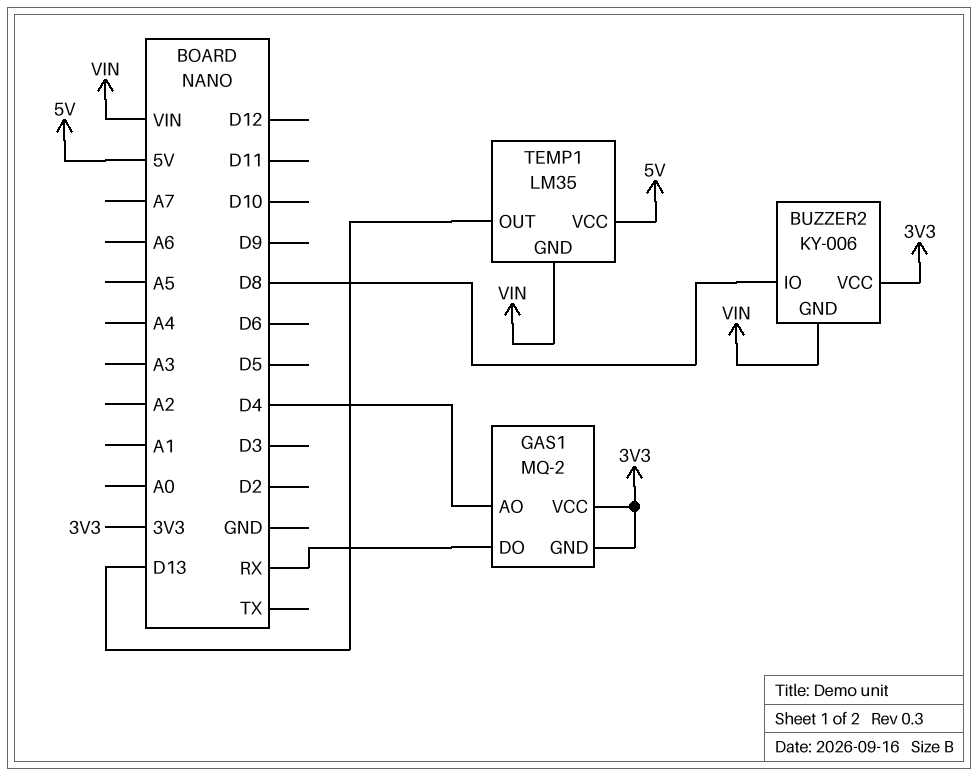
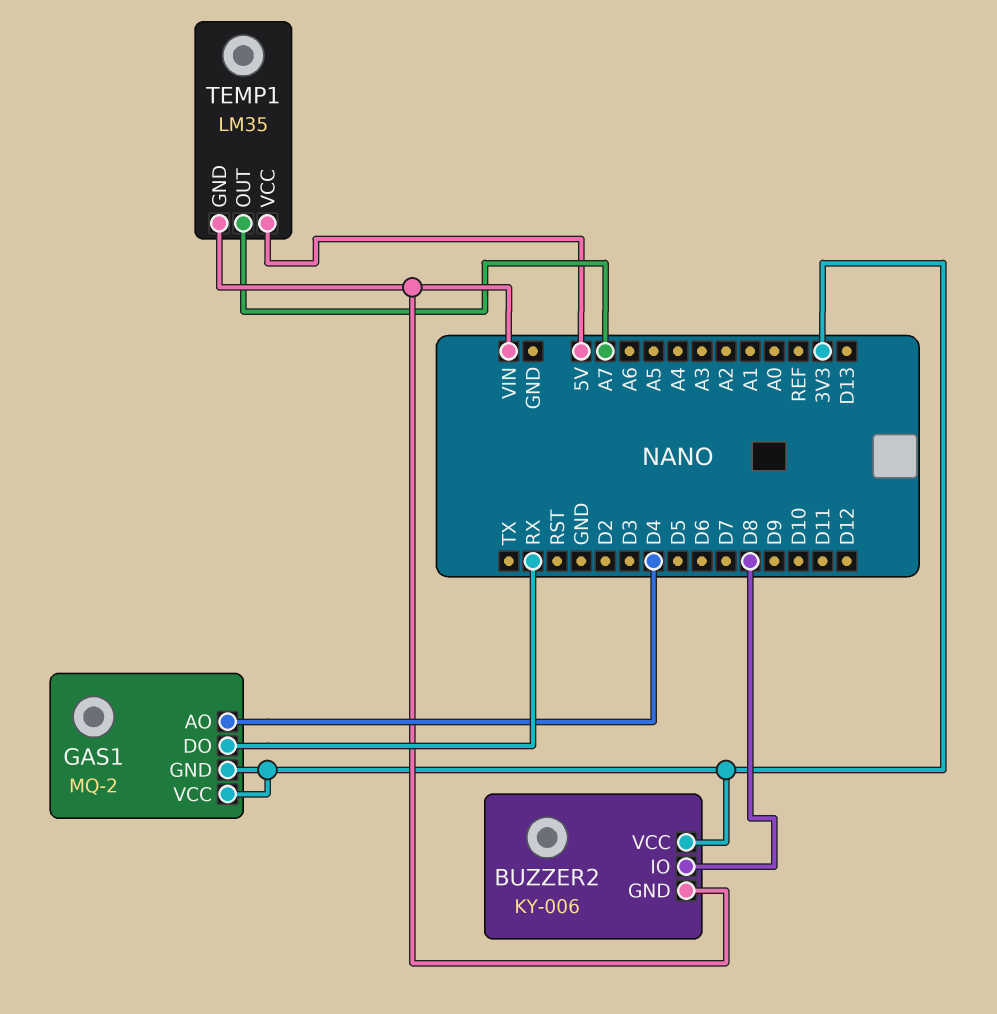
TEMP1 pin OUT: D13 -> A7

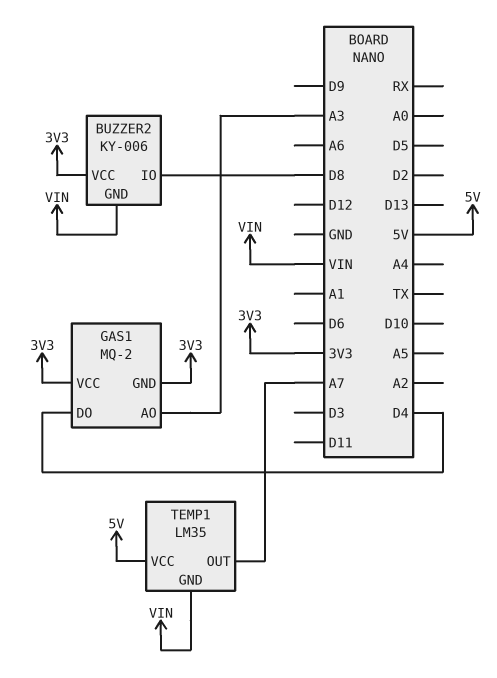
GAS1 pin AO: D4 -> A3
GAS1 pin DO: RX -> D4

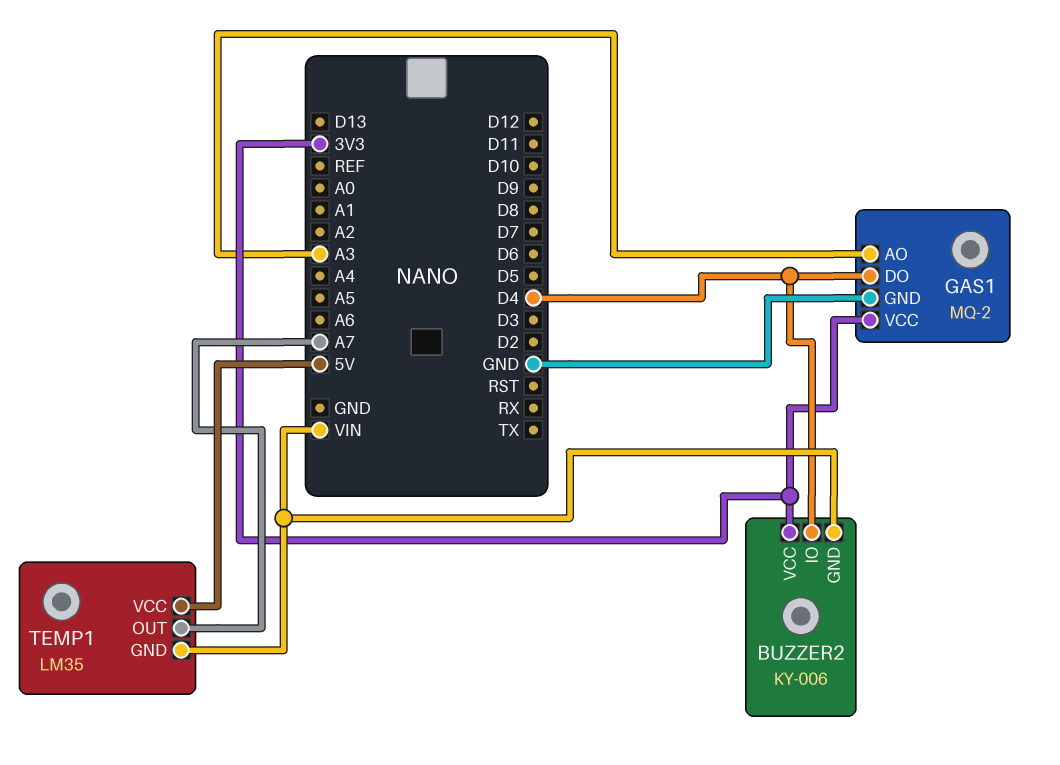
BUZZER2 pin IO: D8 -> D4
GAS1 pin GND: 3V3 -> GND

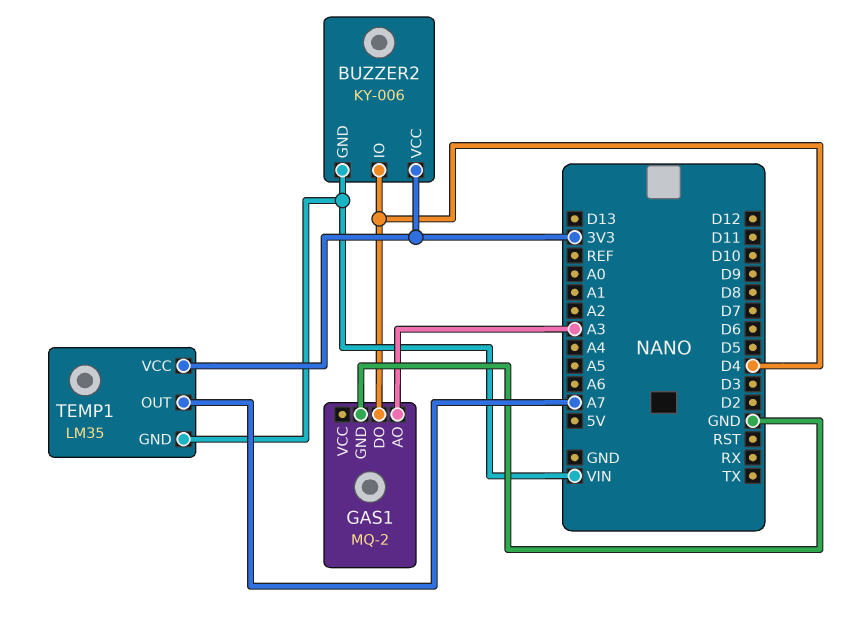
GAS1 pin VCC: 3V3 -> none
TEMP1 pin VCC: 5V -> 3V3

